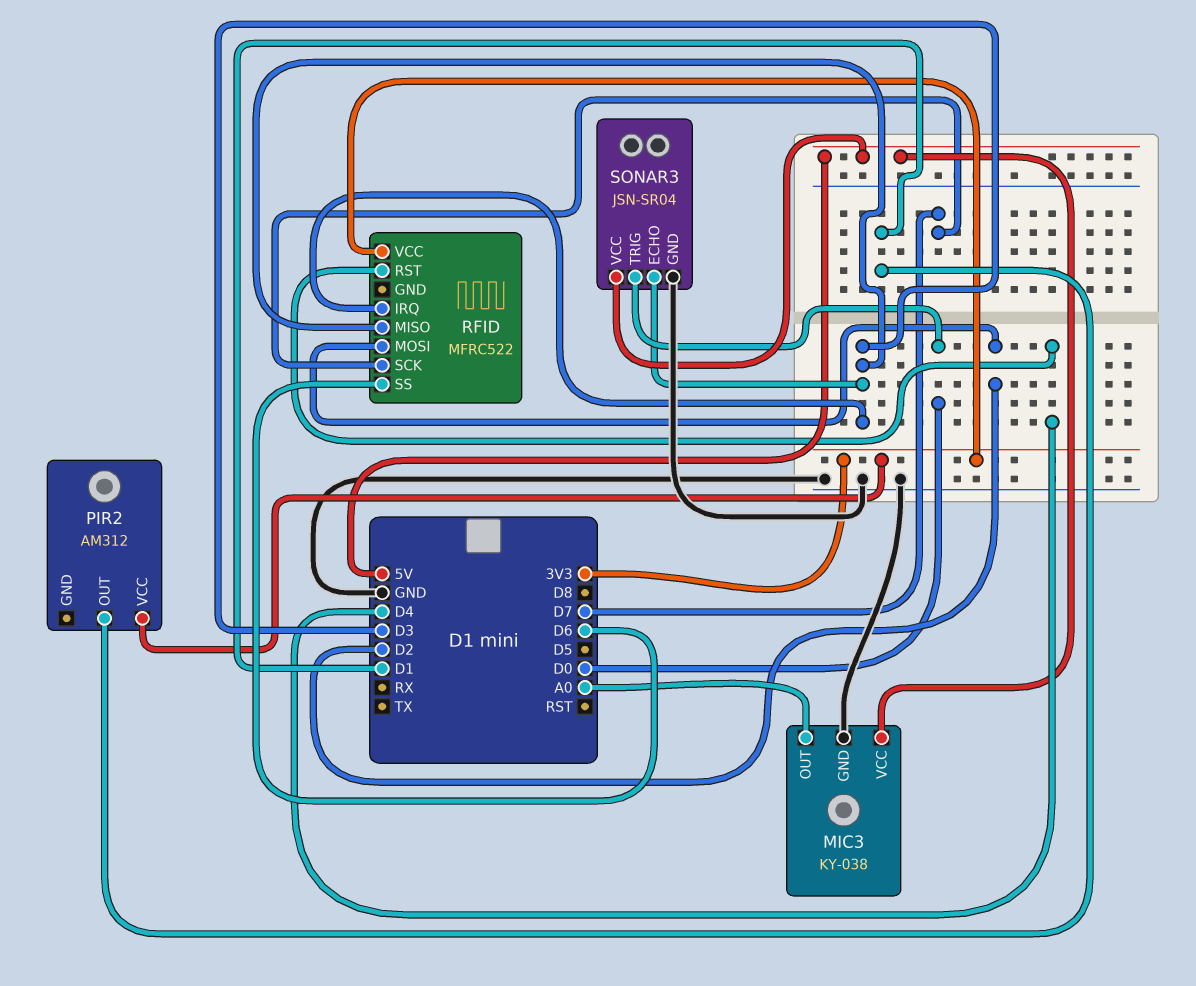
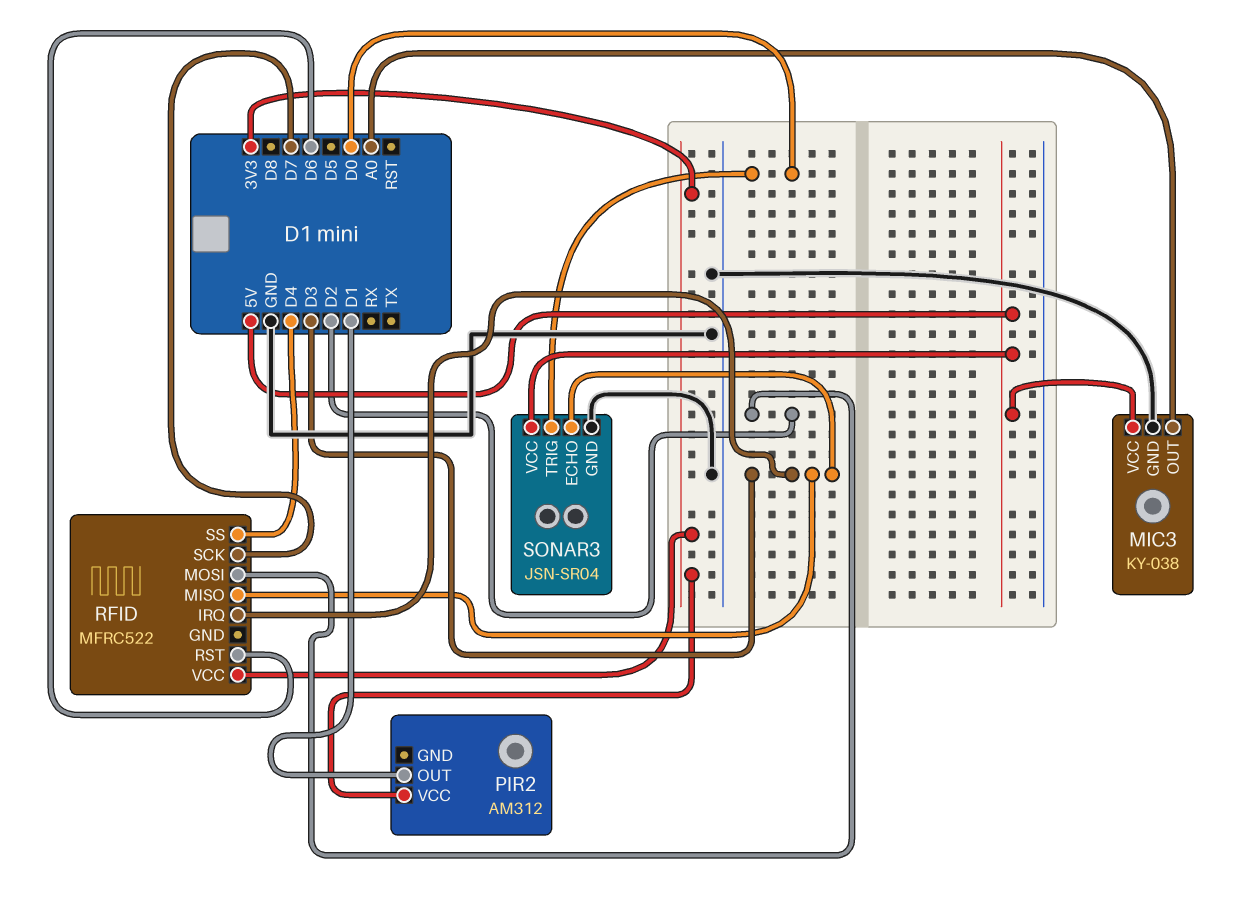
RFID pin RST: D4 -> D6
RFID pin SS: D6 -> D4

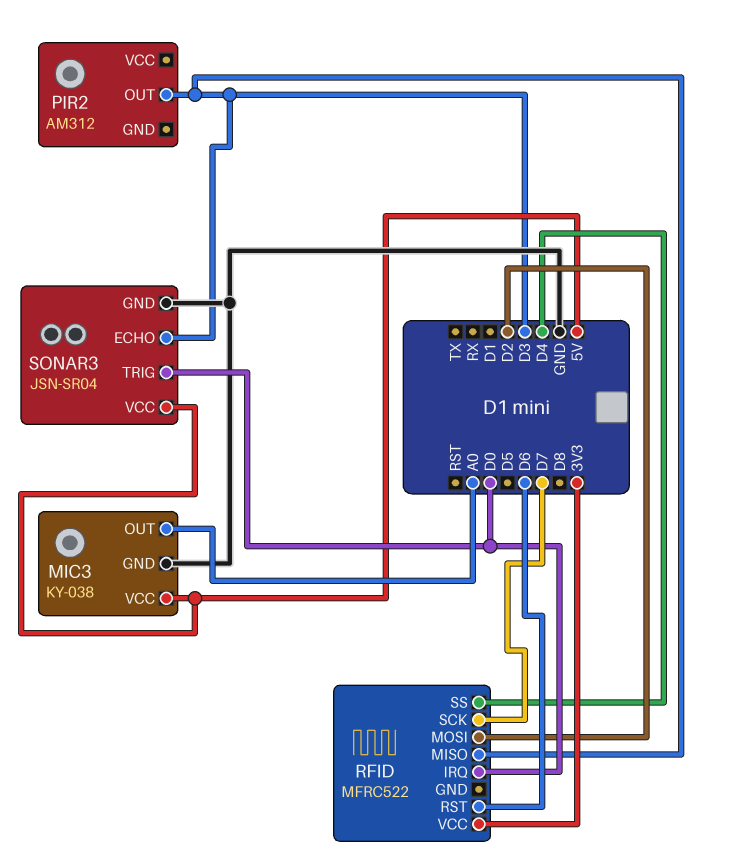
PIR2 pin OUT: D1 -> D3
PIR2 pin VCC: 3V3 -> none
RFID pin IRQ: D3 -> D0

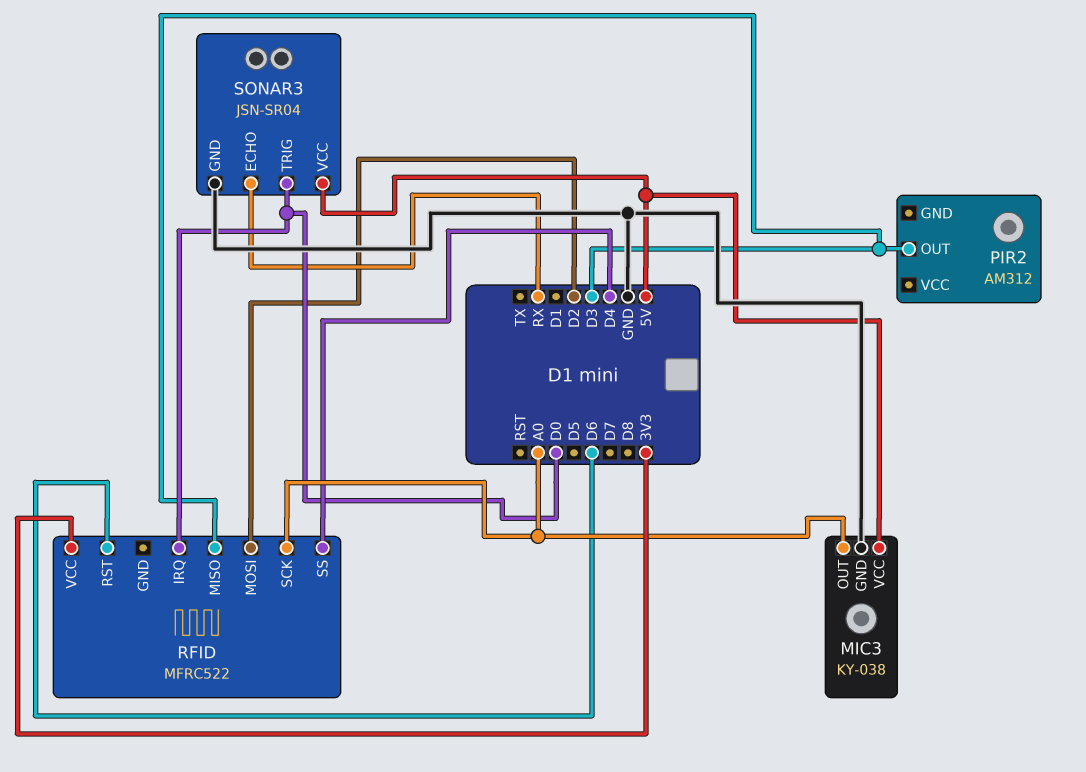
RFID pin SCK: D7 -> A0
SONAR3 pin ECHO: D3 -> RX

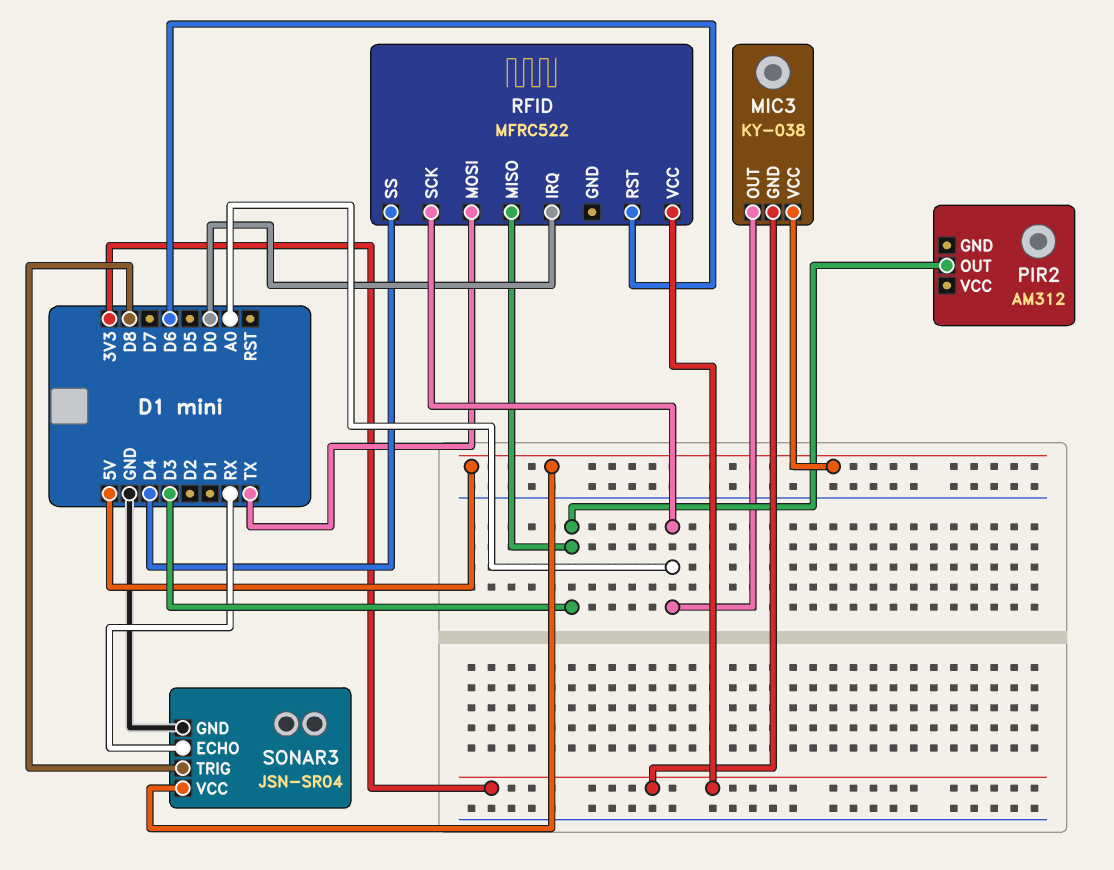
MIC3 pin GND: GND -> 3V3
RFID pin MOSI: D2 -> TX
SONAR3 pin TRIG: D0 -> D8

